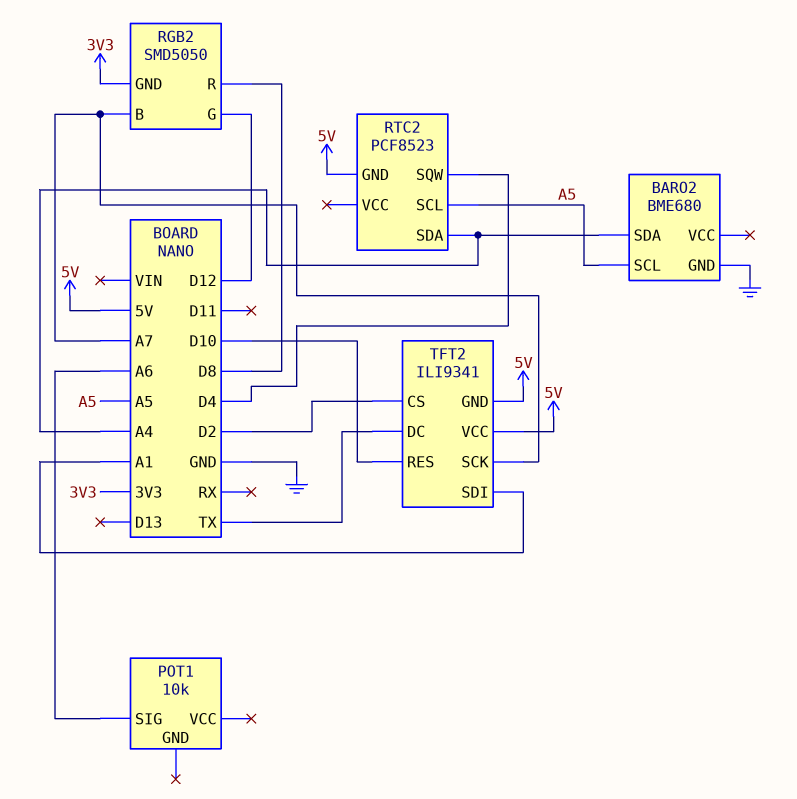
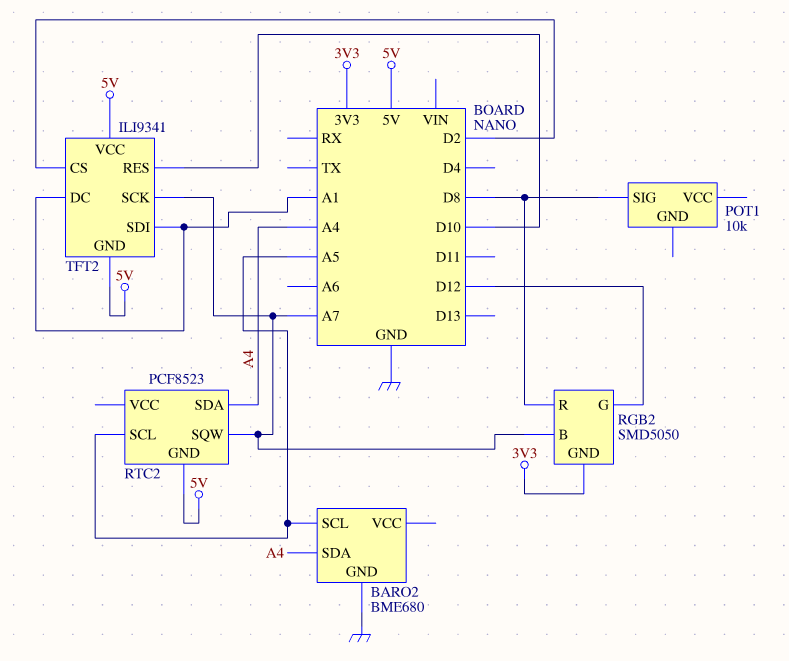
POT1 pin SIG: A6 -> D8
RTC2 pin SQW: D4 -> A7
TFT2 pin DC: TX -> A1

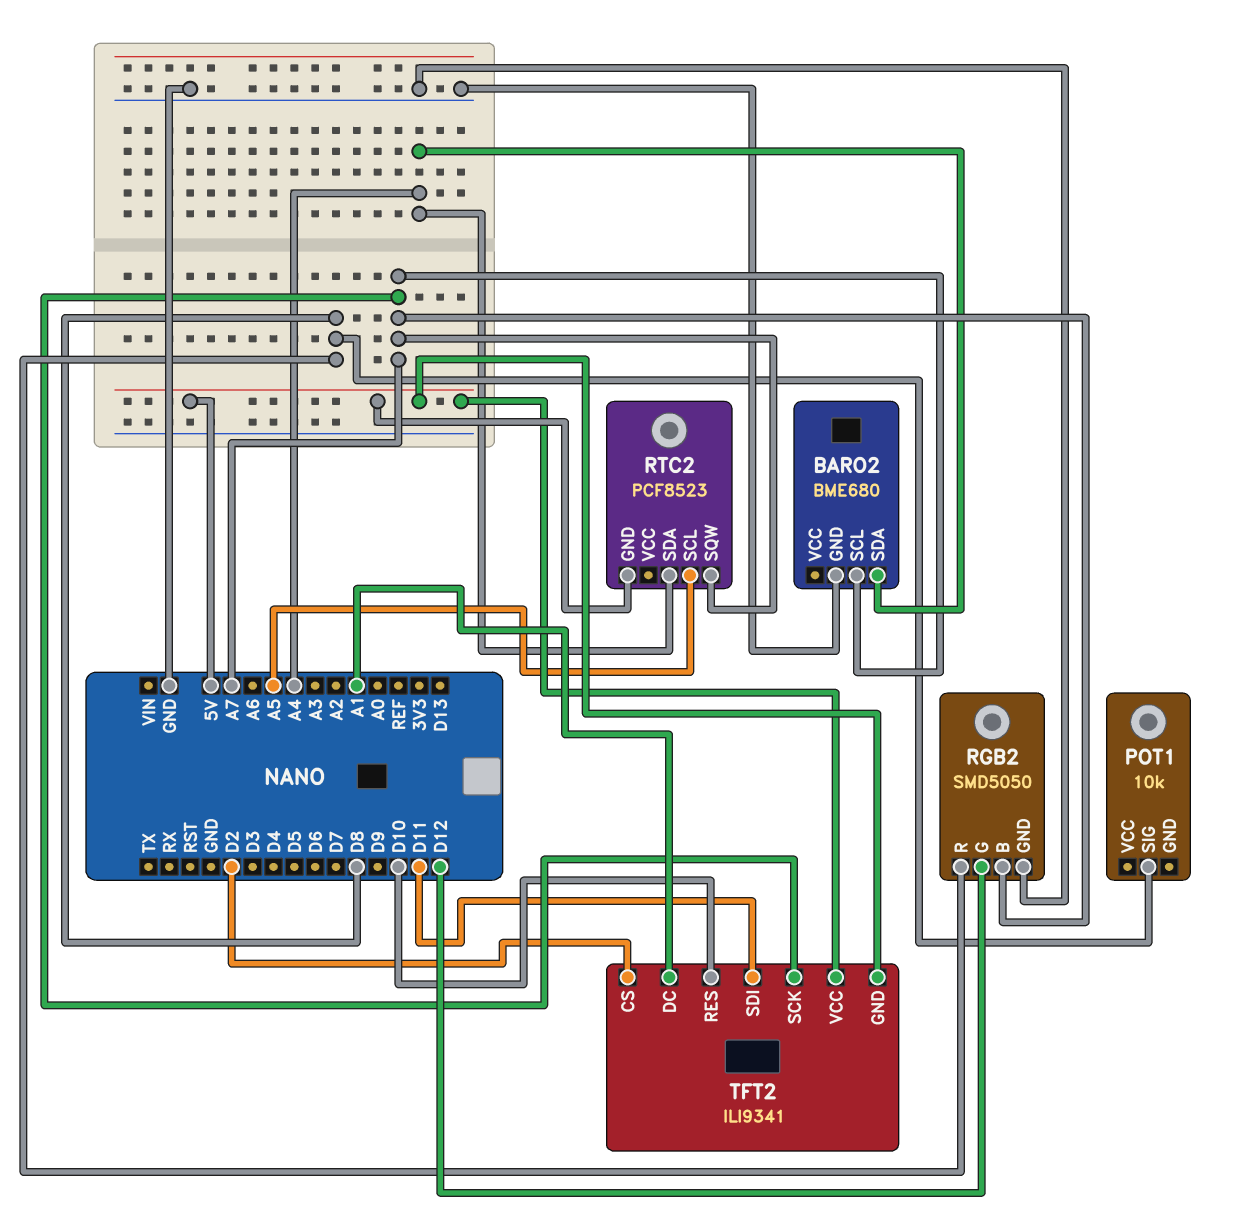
BARO2 pin SCL: A5 -> A7
RGB2 pin GND: 3V3 -> GND
TFT2 pin SDI: A1 -> D11

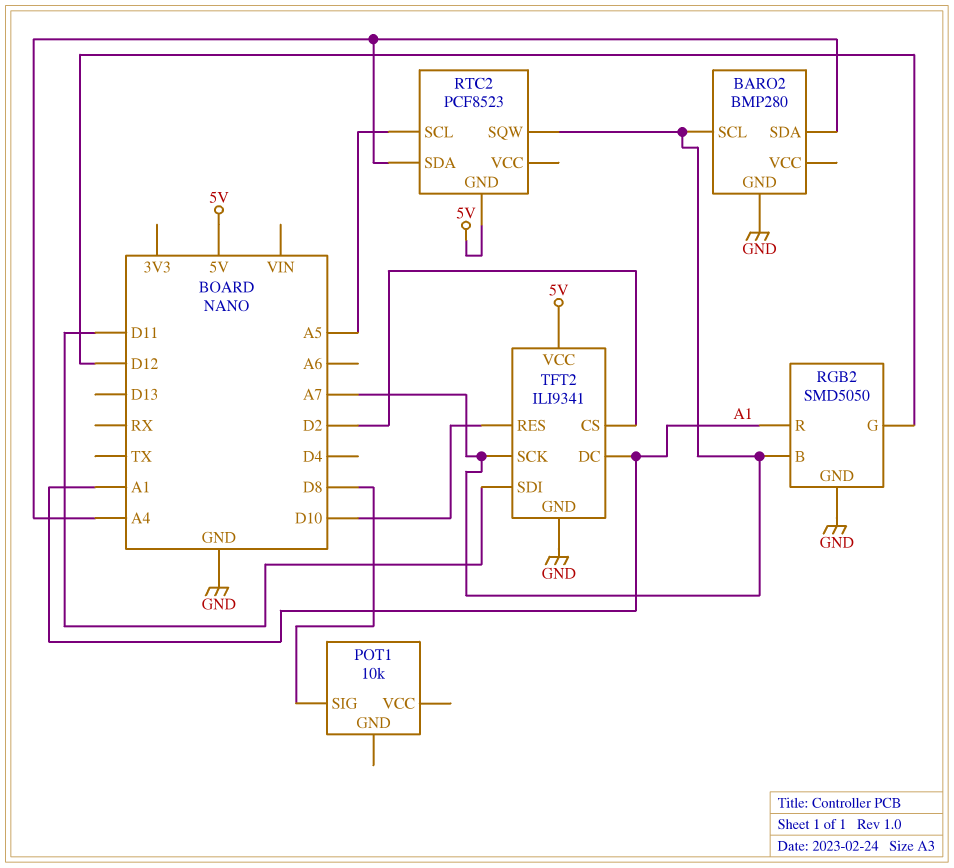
BARO2: BME680 -> BMP280
RGB2 pin R: D8 -> A1
TFT2 pin GND: 5V -> GND

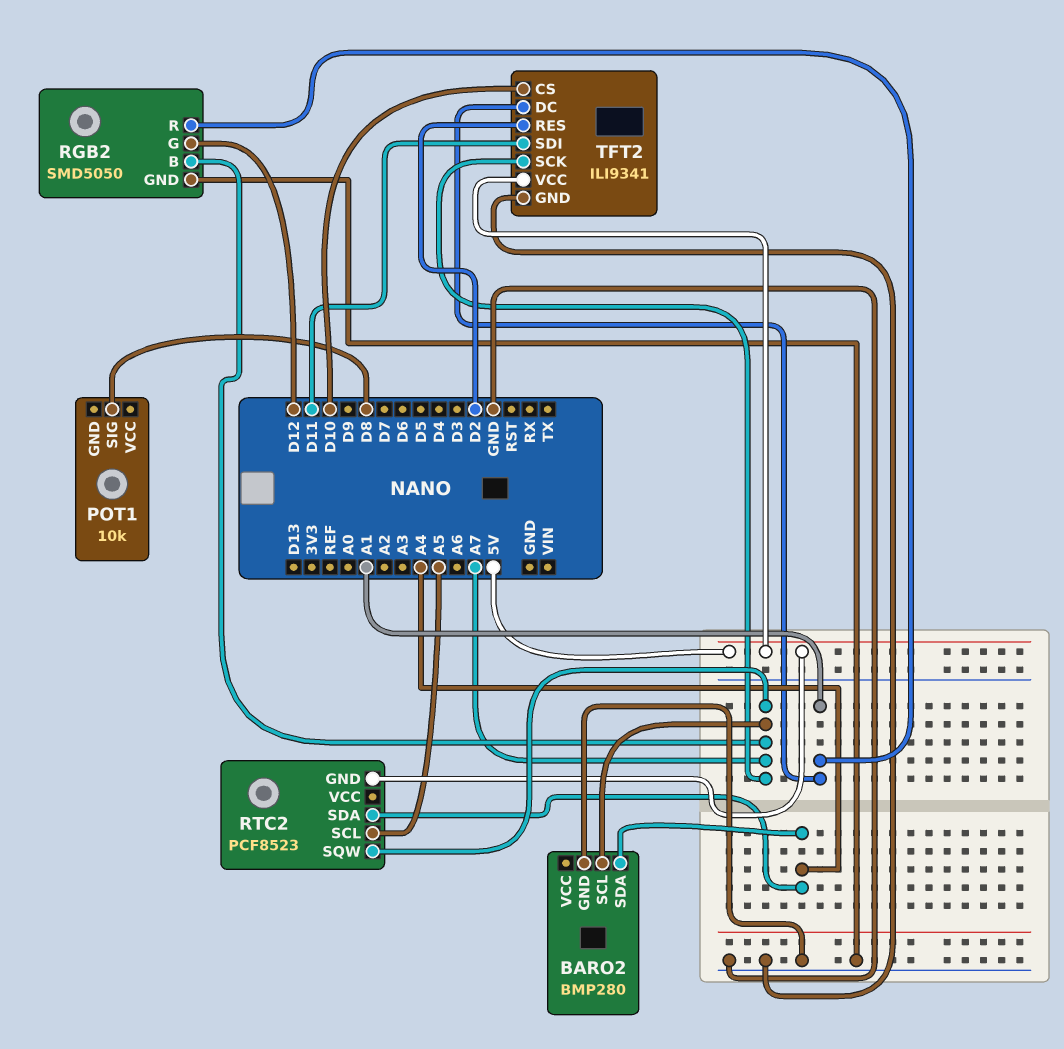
TFT2 pin CS: D2 -> D10
TFT2 pin RES: D10 -> D2

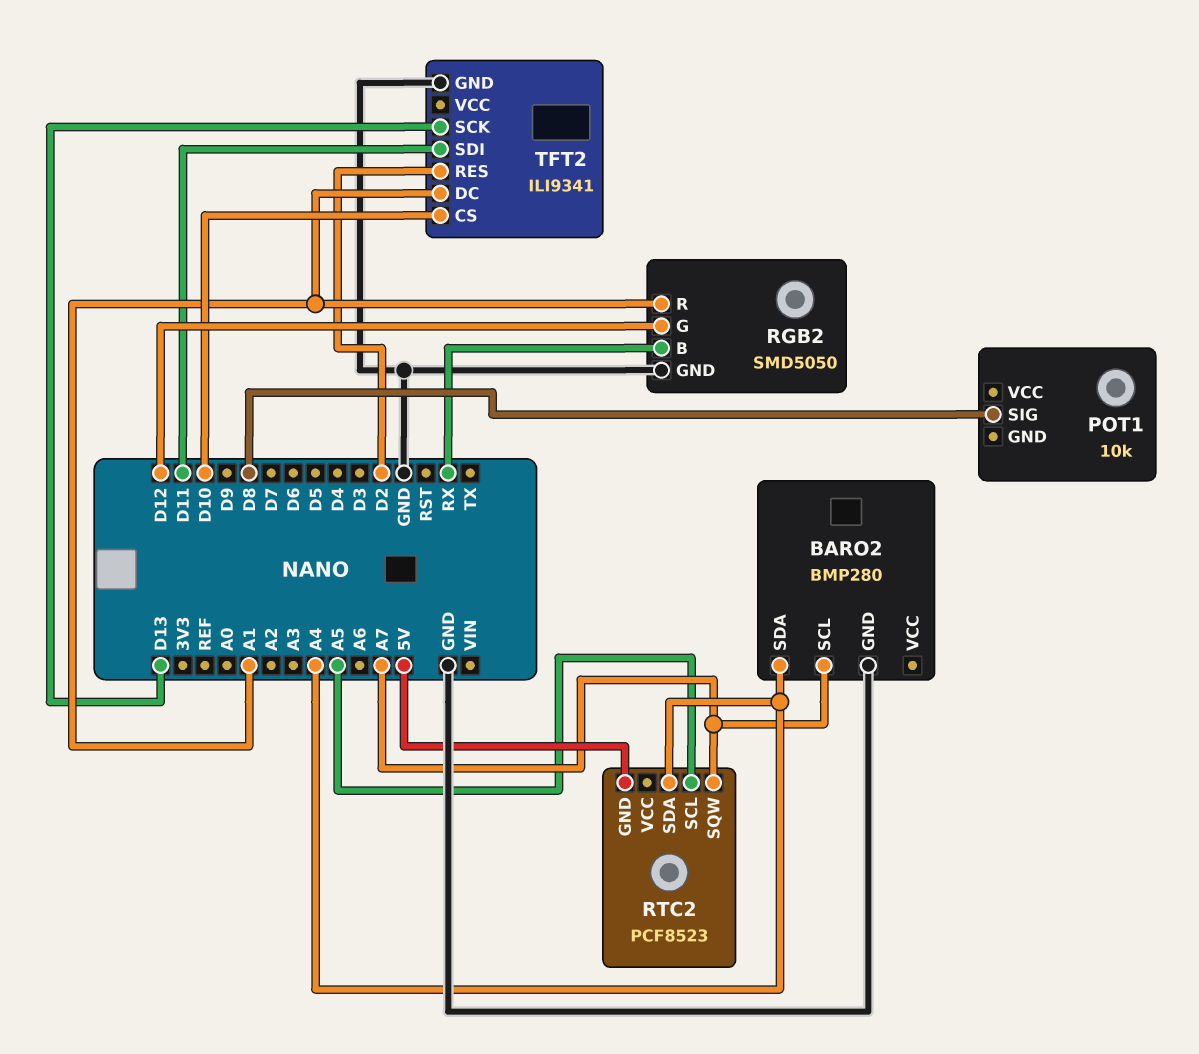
RGB2 pin B: A7 -> RX
TFT2 pin SCK: A7 -> D13
TFT2 pin VCC: 5V -> none

